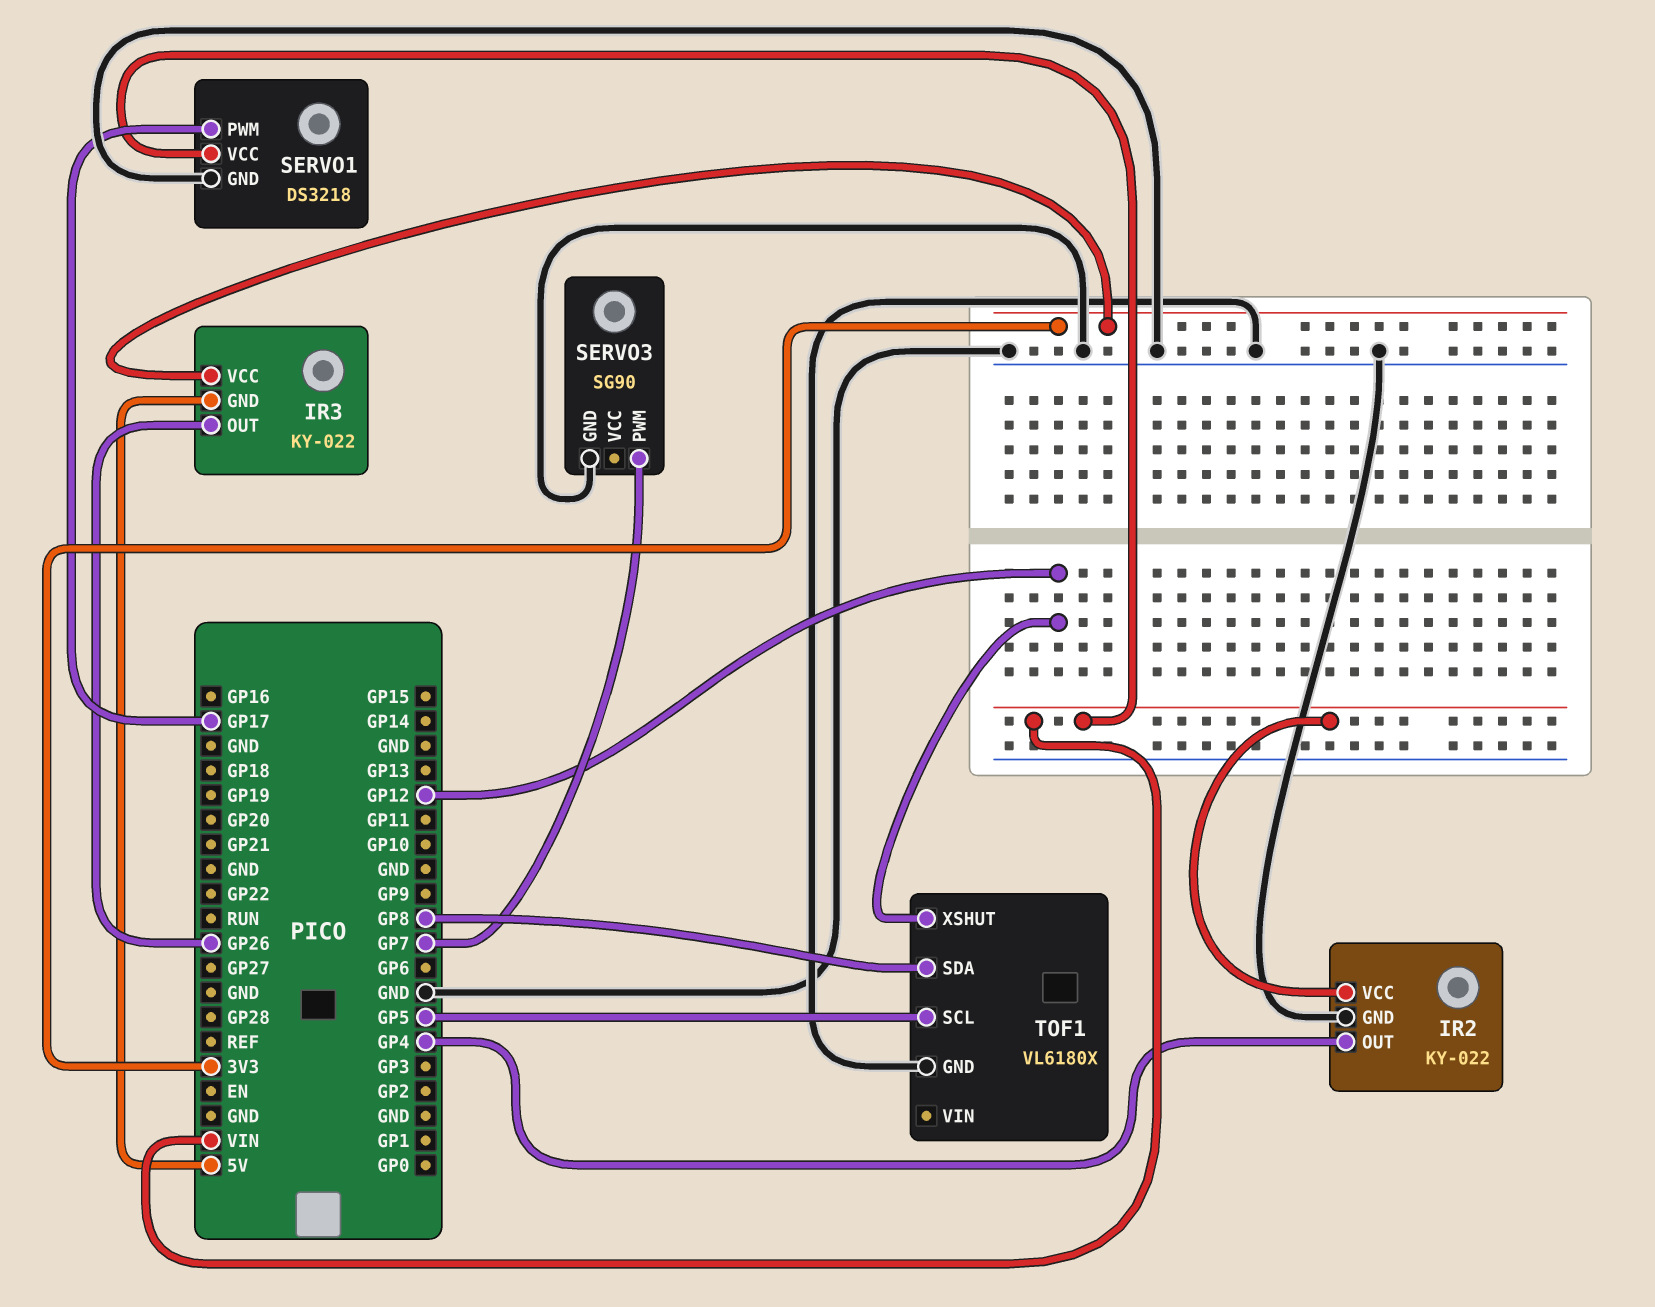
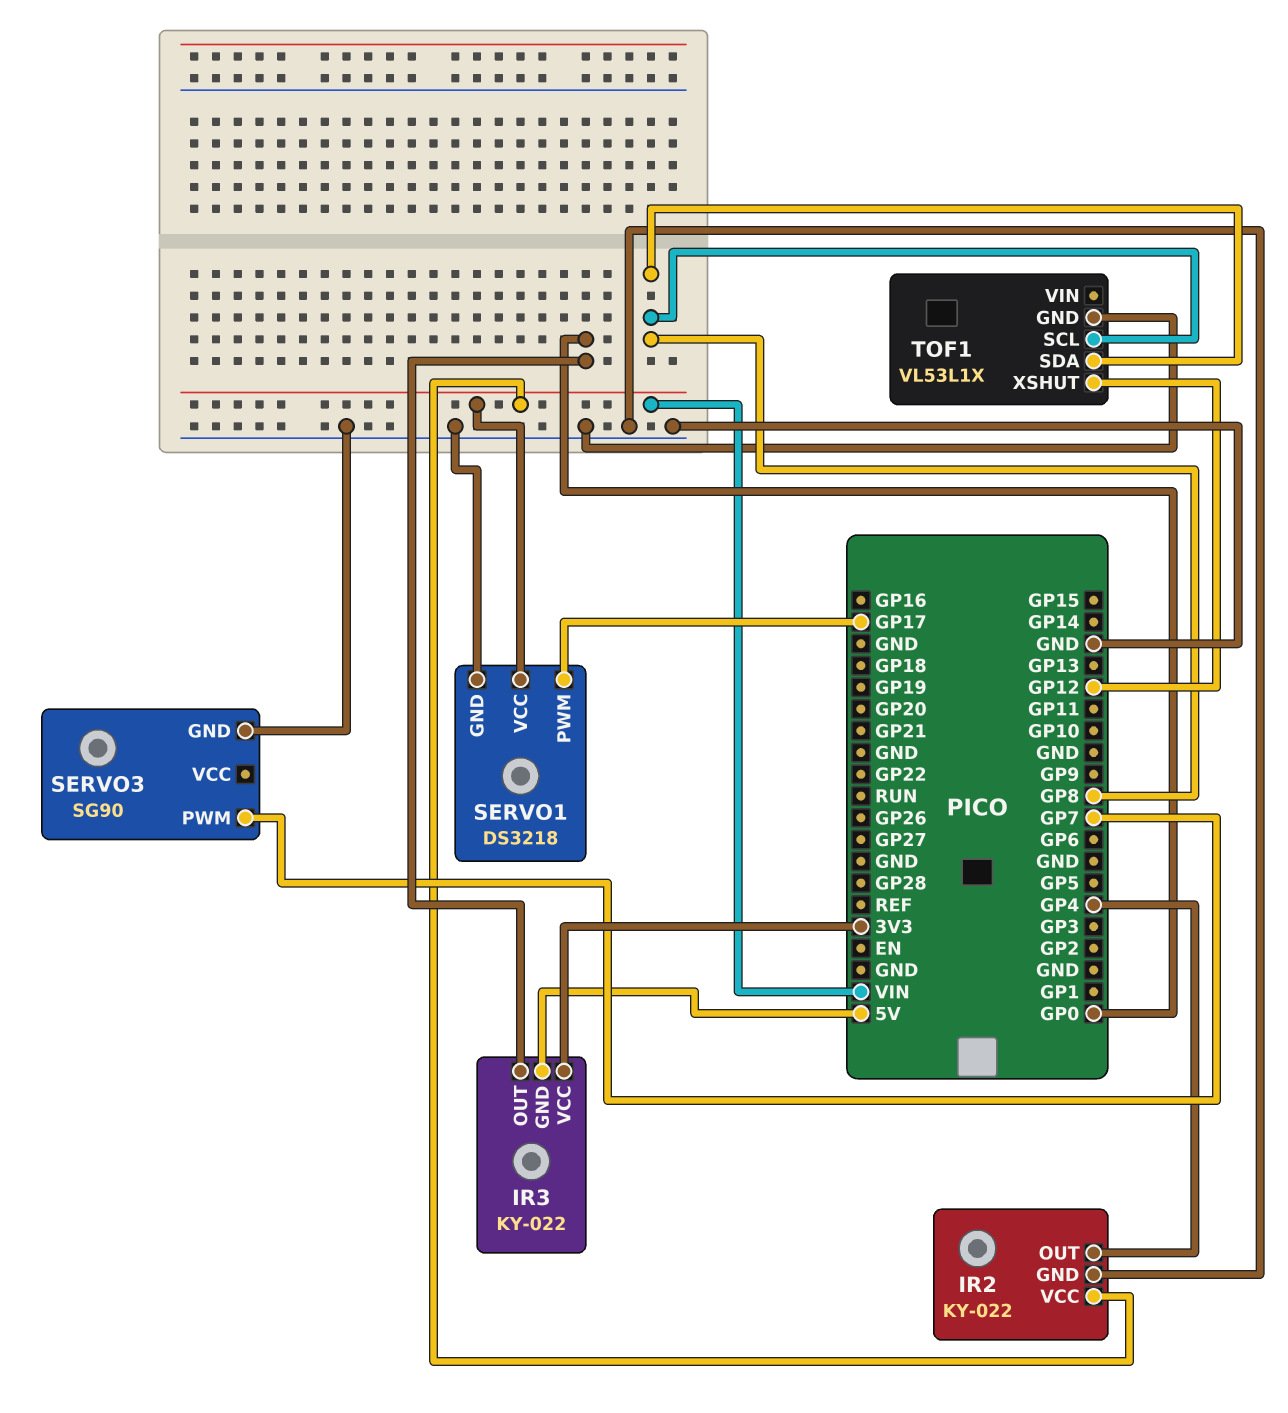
IR3 pin OUT: GP26 -> GP0
TOF1: VL6180X -> VL53L1X
TOF1 pin SCL: GP5 -> GP8

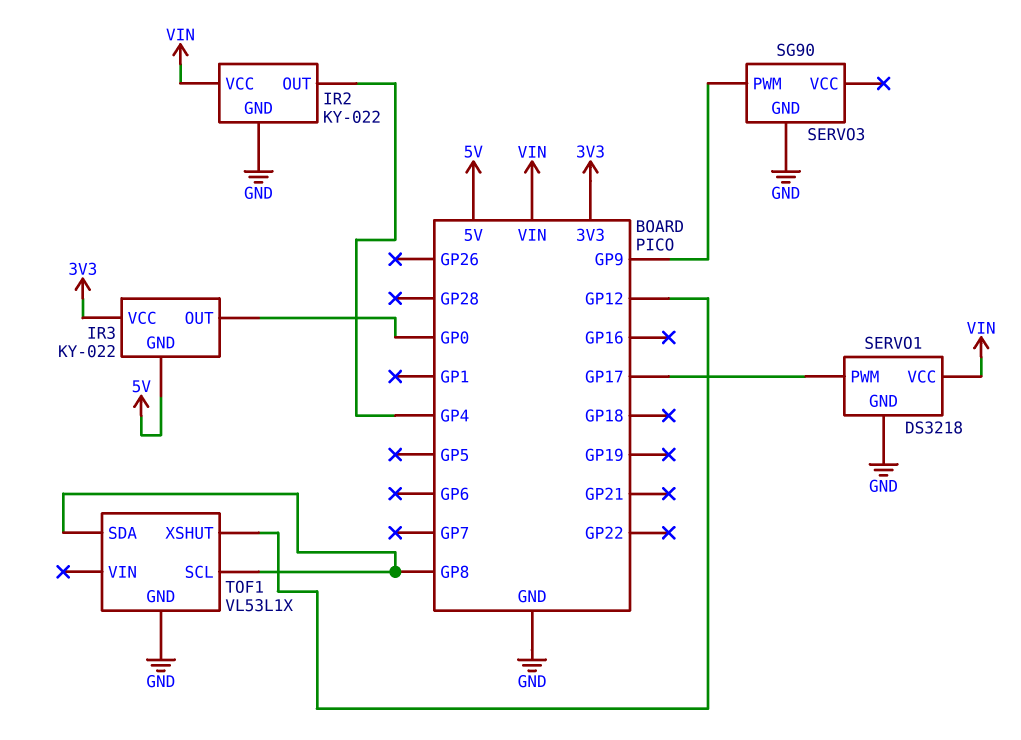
SERVO3 pin PWM: GP7 -> GP9

